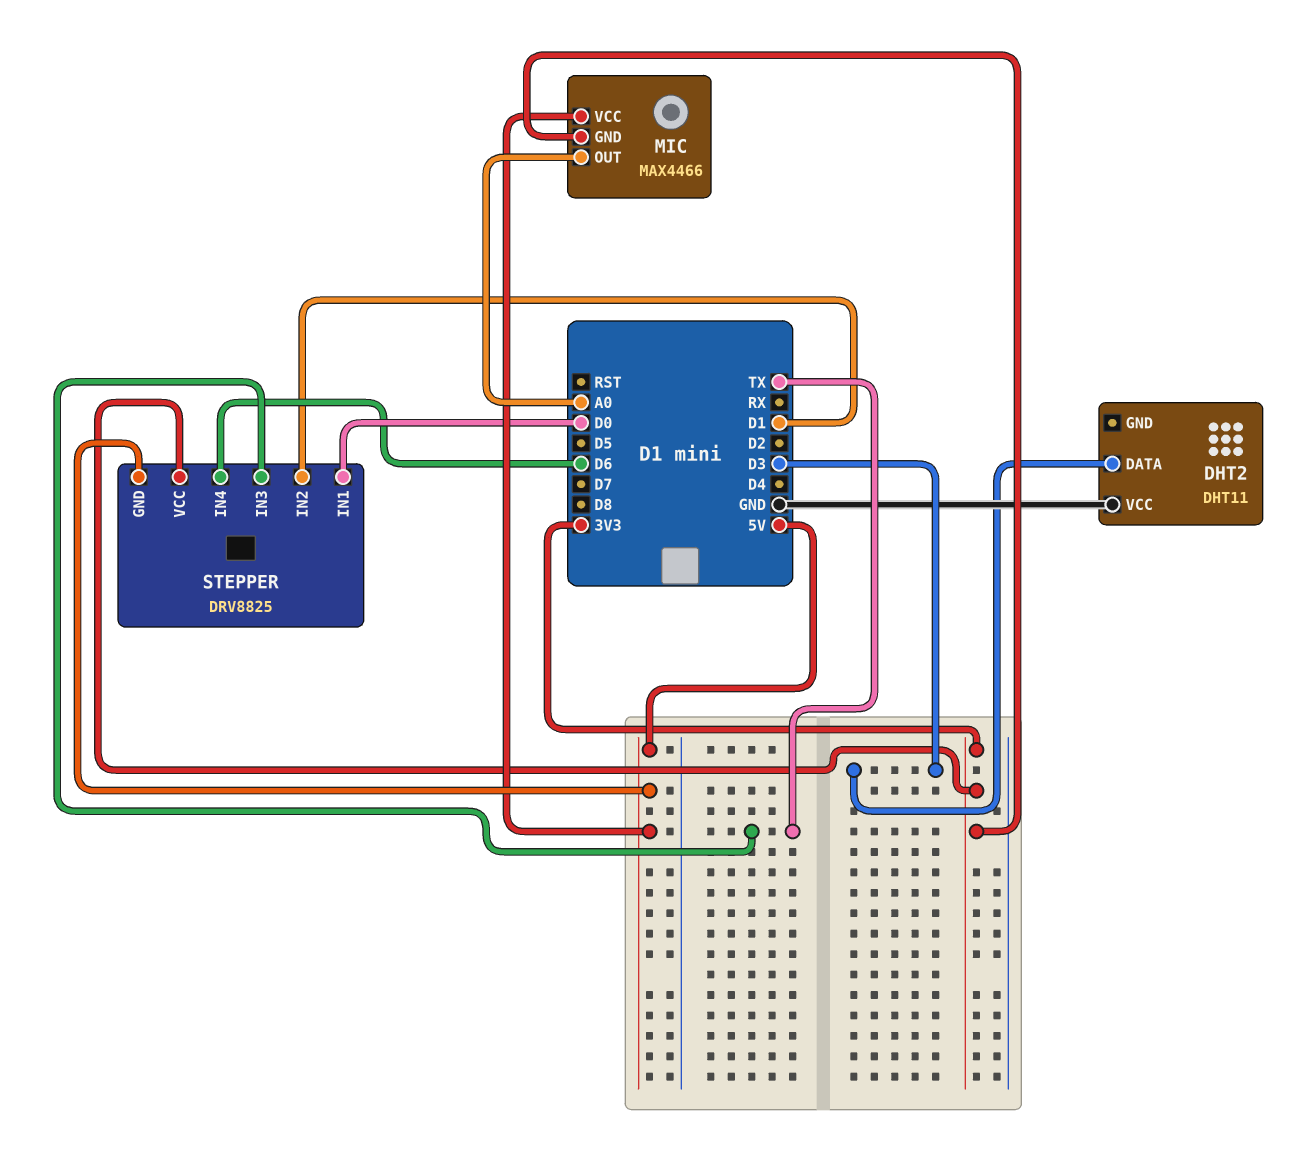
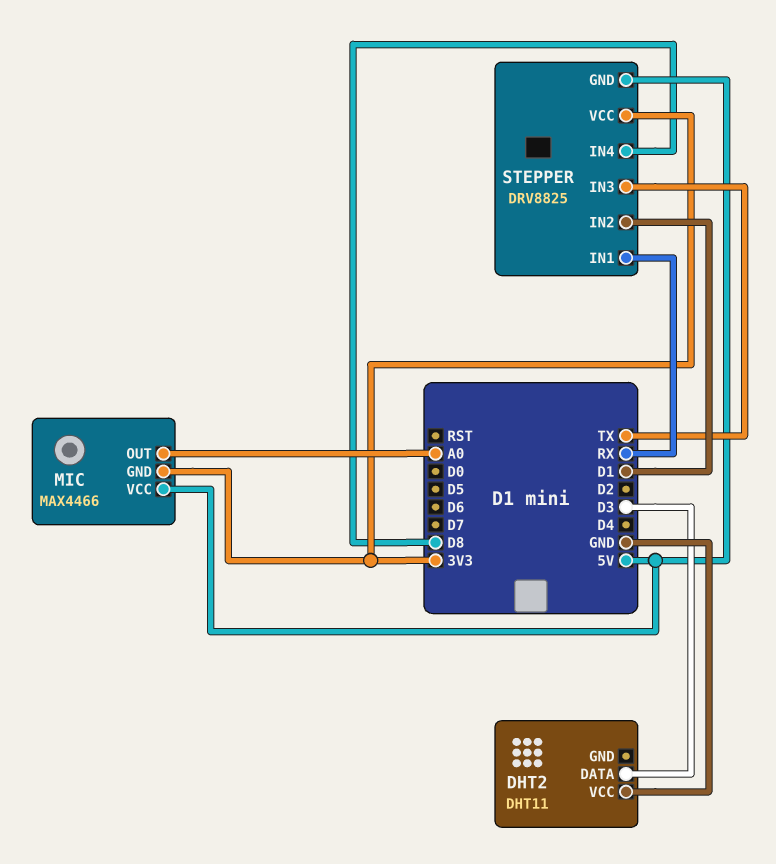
STEPPER pin IN1: D0 -> RX
STEPPER pin IN4: D6 -> D8

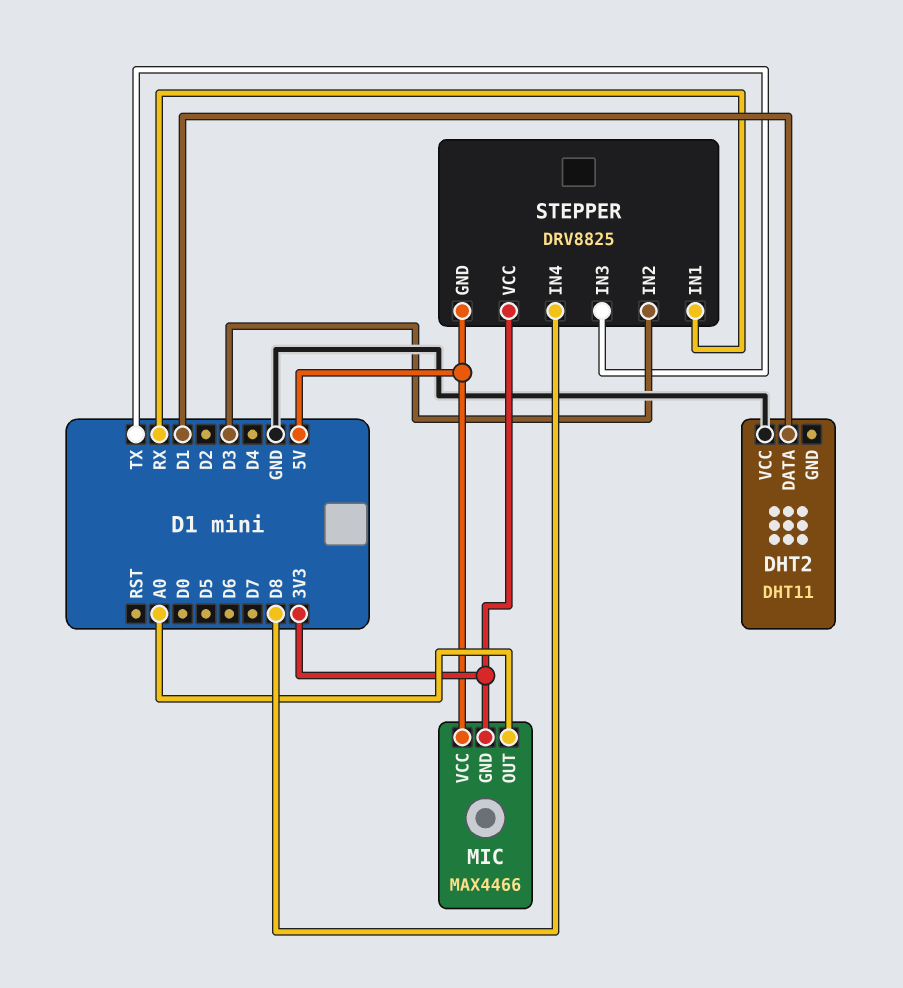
DHT2 pin DATA: D3 -> D1
STEPPER pin IN2: D1 -> D3

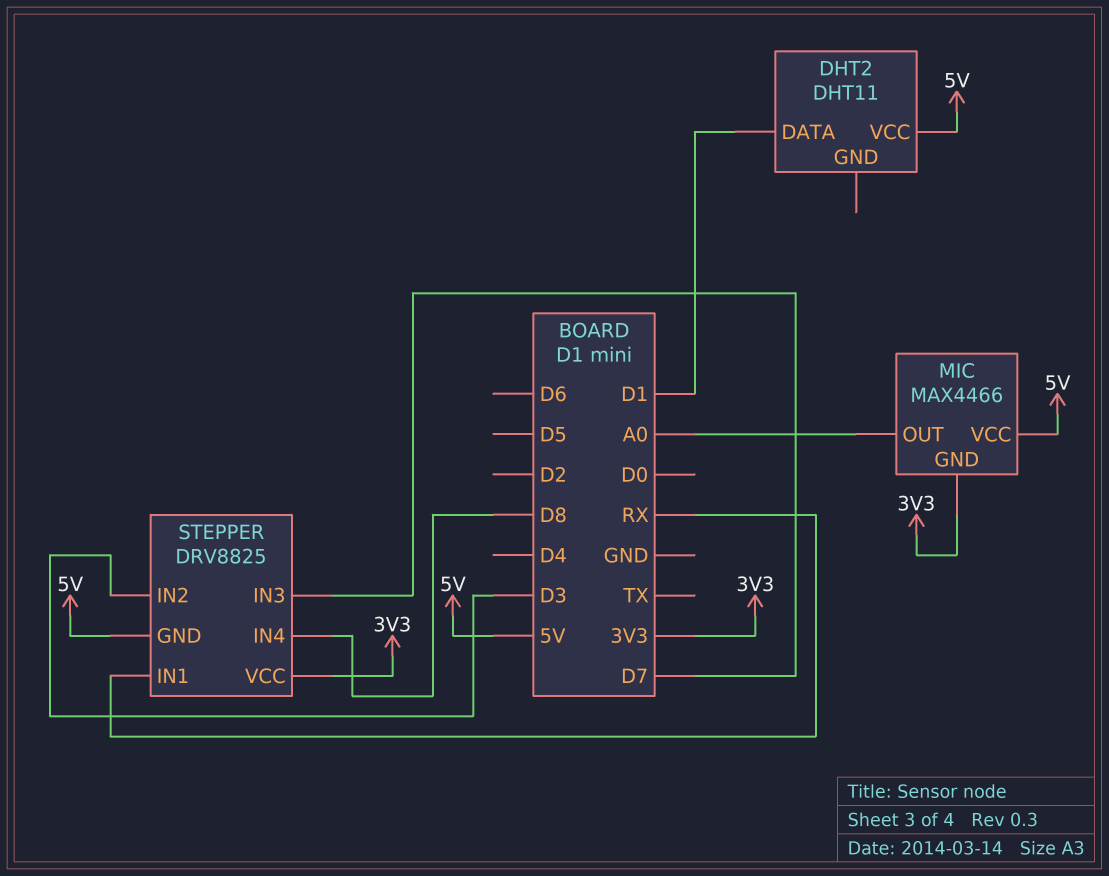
DHT2 pin VCC: GND -> 5V
STEPPER pin IN3: TX -> D7

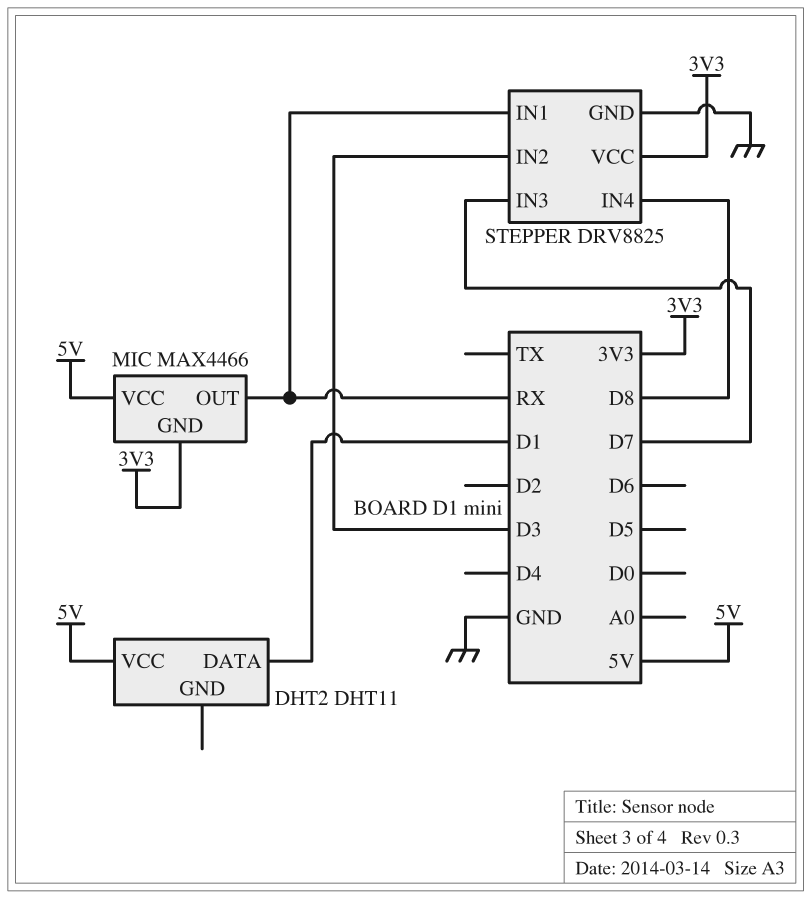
MIC pin OUT: A0 -> RX
STEPPER pin GND: 5V -> GND

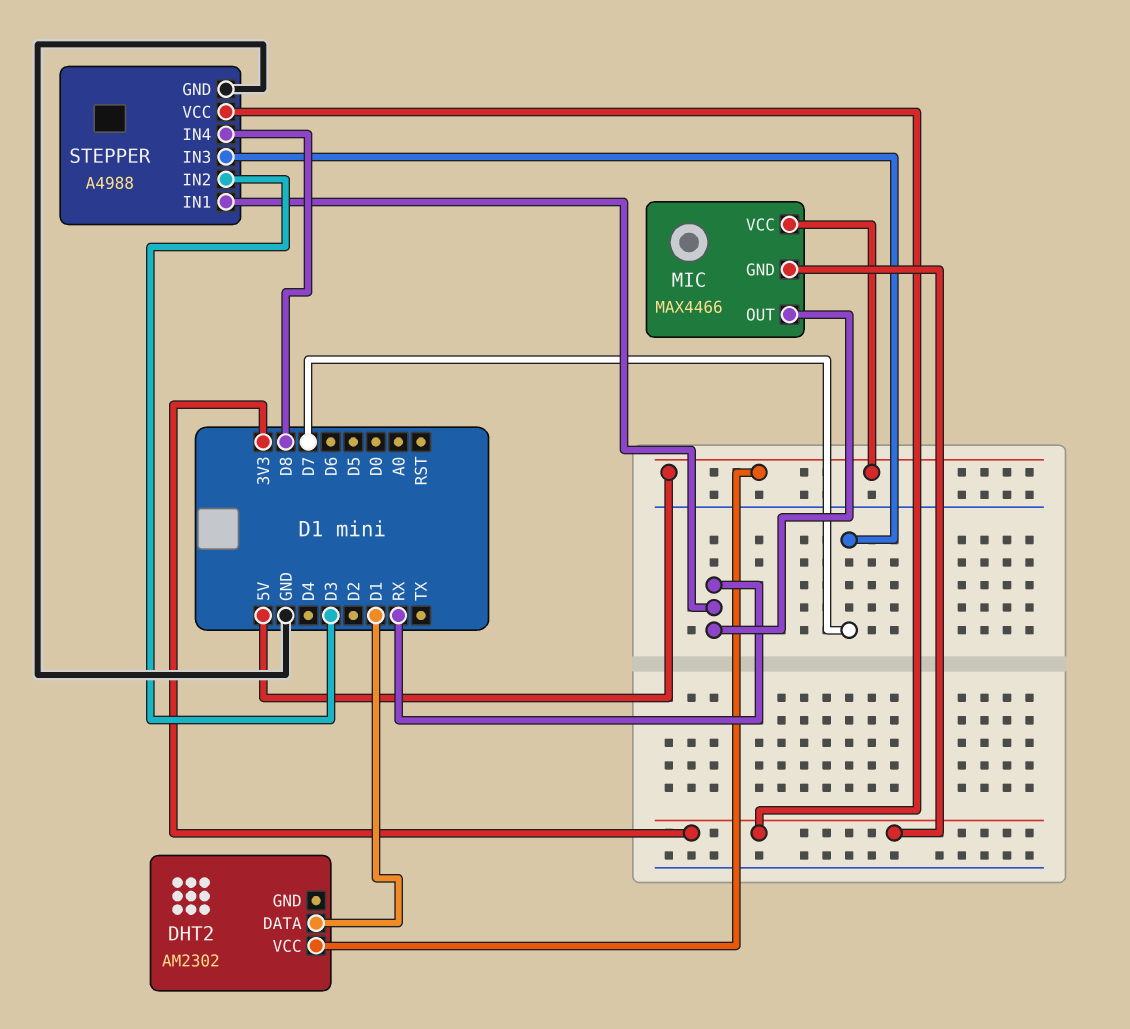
DHT2: DHT11 -> AM2302
STEPPER: DRV8825 -> A4988

